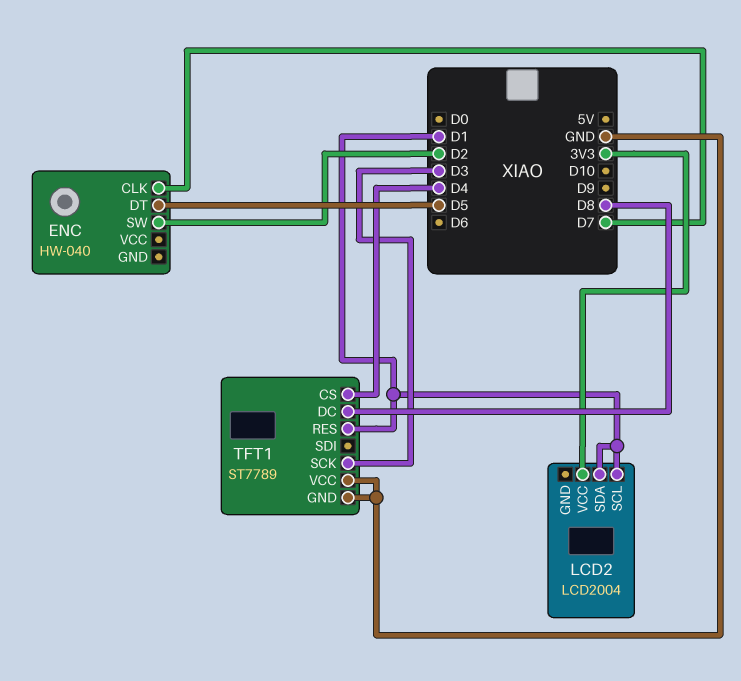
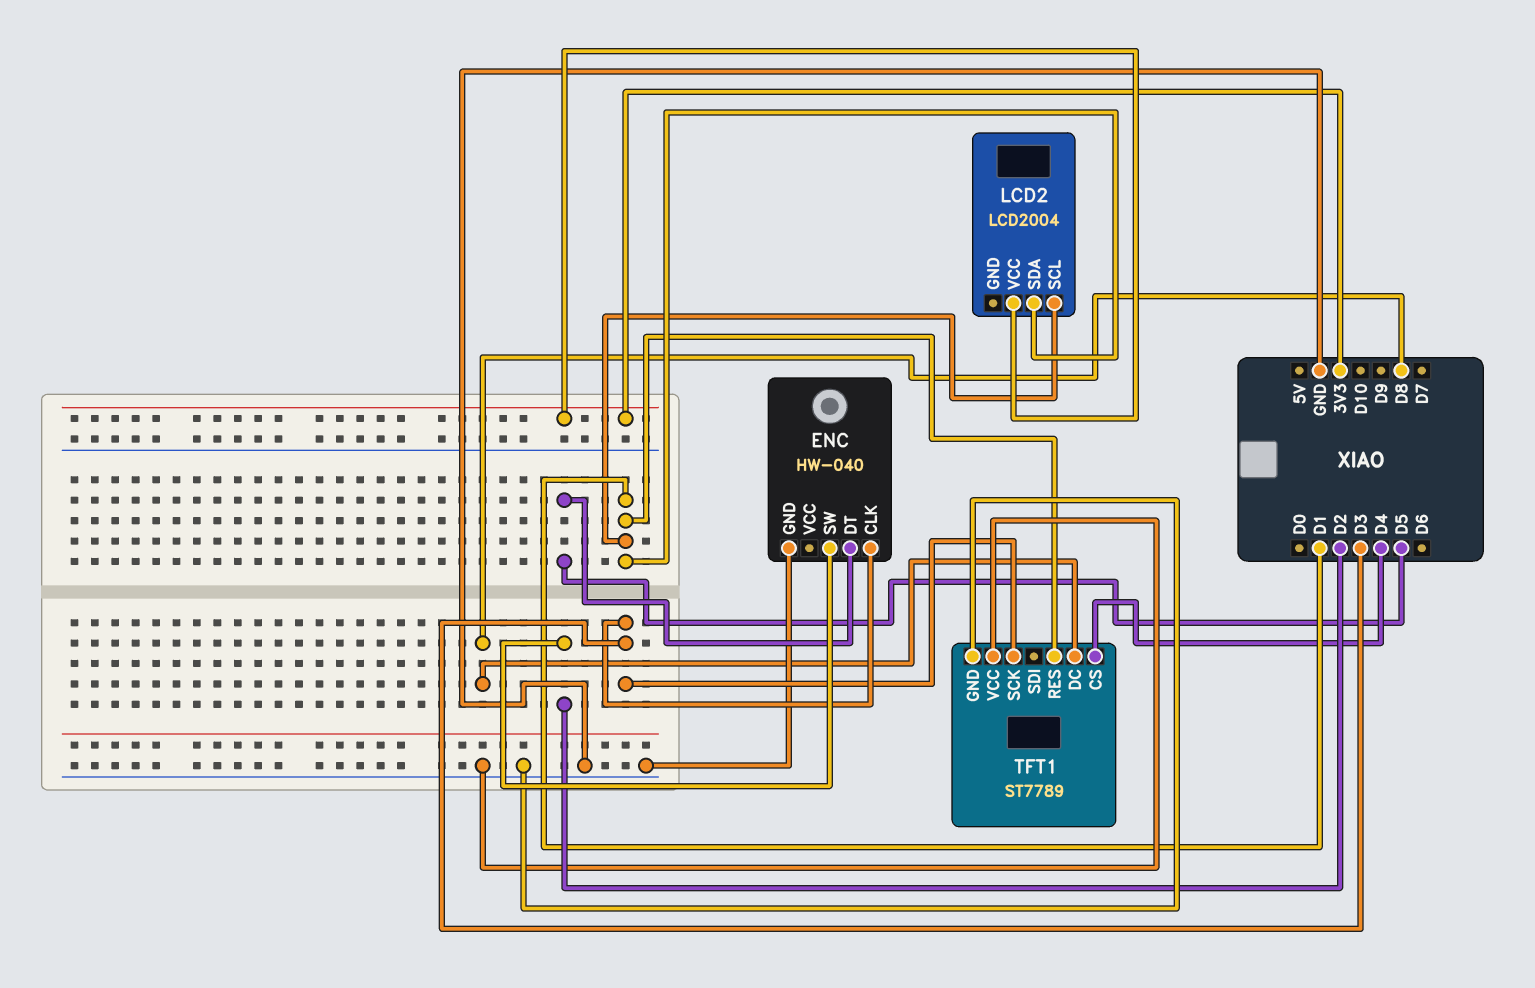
ENC pin CLK: D7 -> D3
ENC pin GND: none -> GND

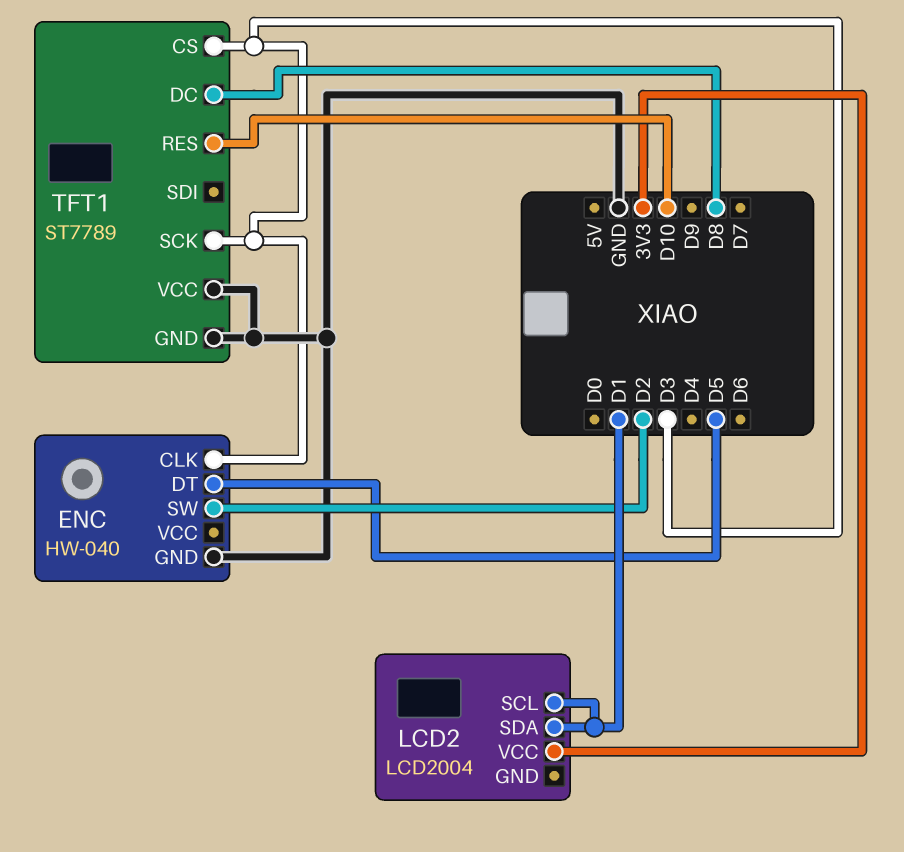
TFT1 pin CS: D4 -> D3
TFT1 pin RES: D1 -> D10

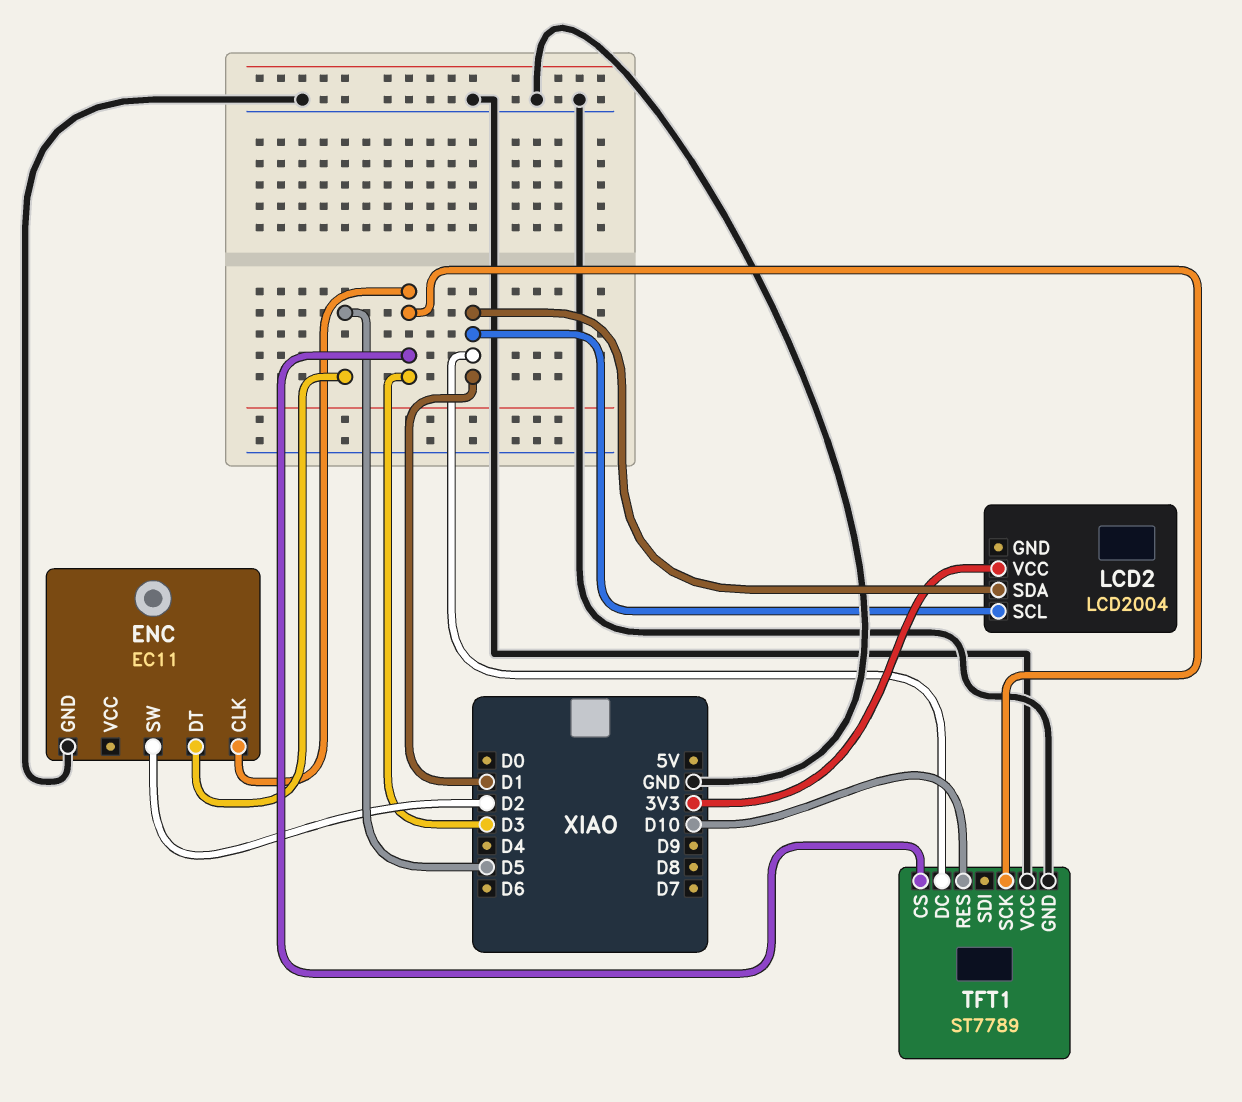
ENC: HW-040 -> EC11
TFT1 pin DC: D8 -> D1

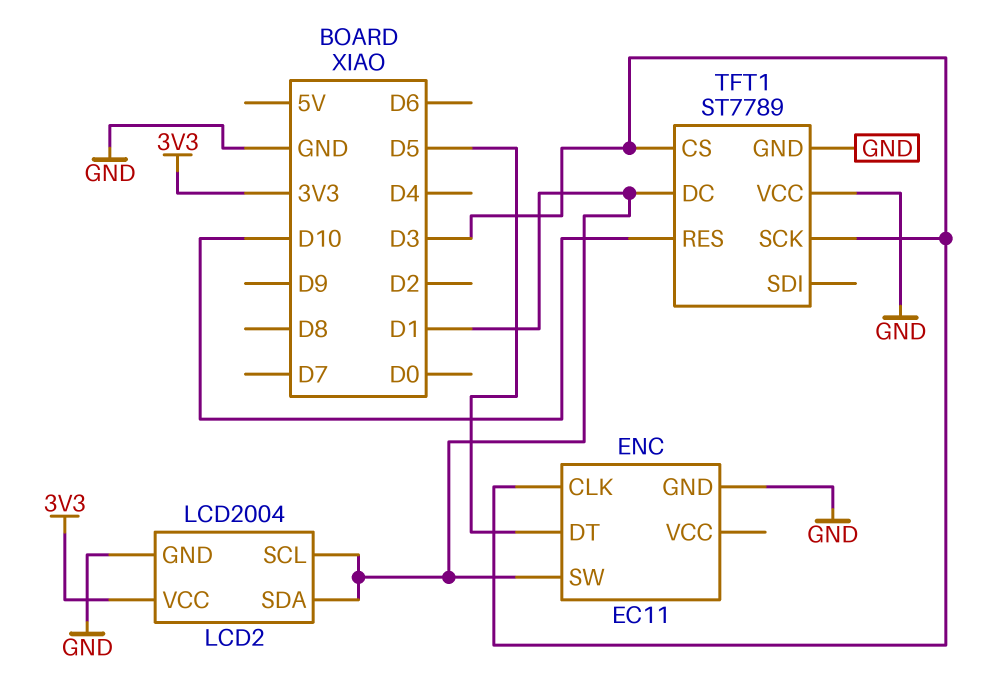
ENC pin SW: D2 -> D1
LCD2 pin GND: none -> GND

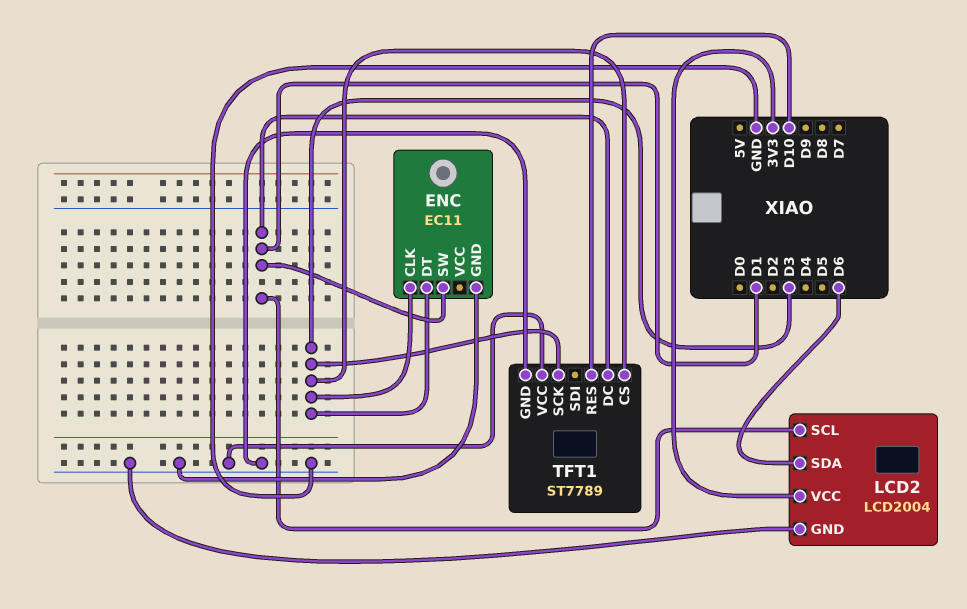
ENC pin DT: D5 -> D3
LCD2 pin SDA: D1 -> D6

